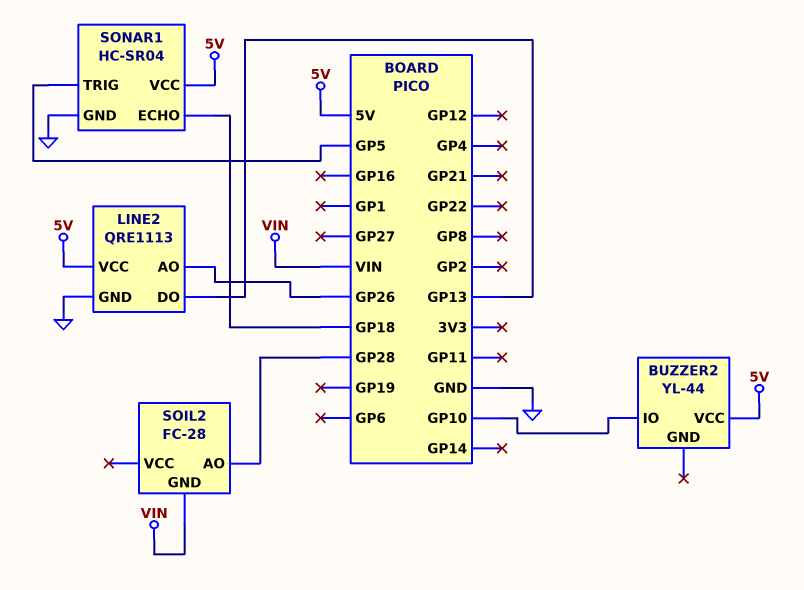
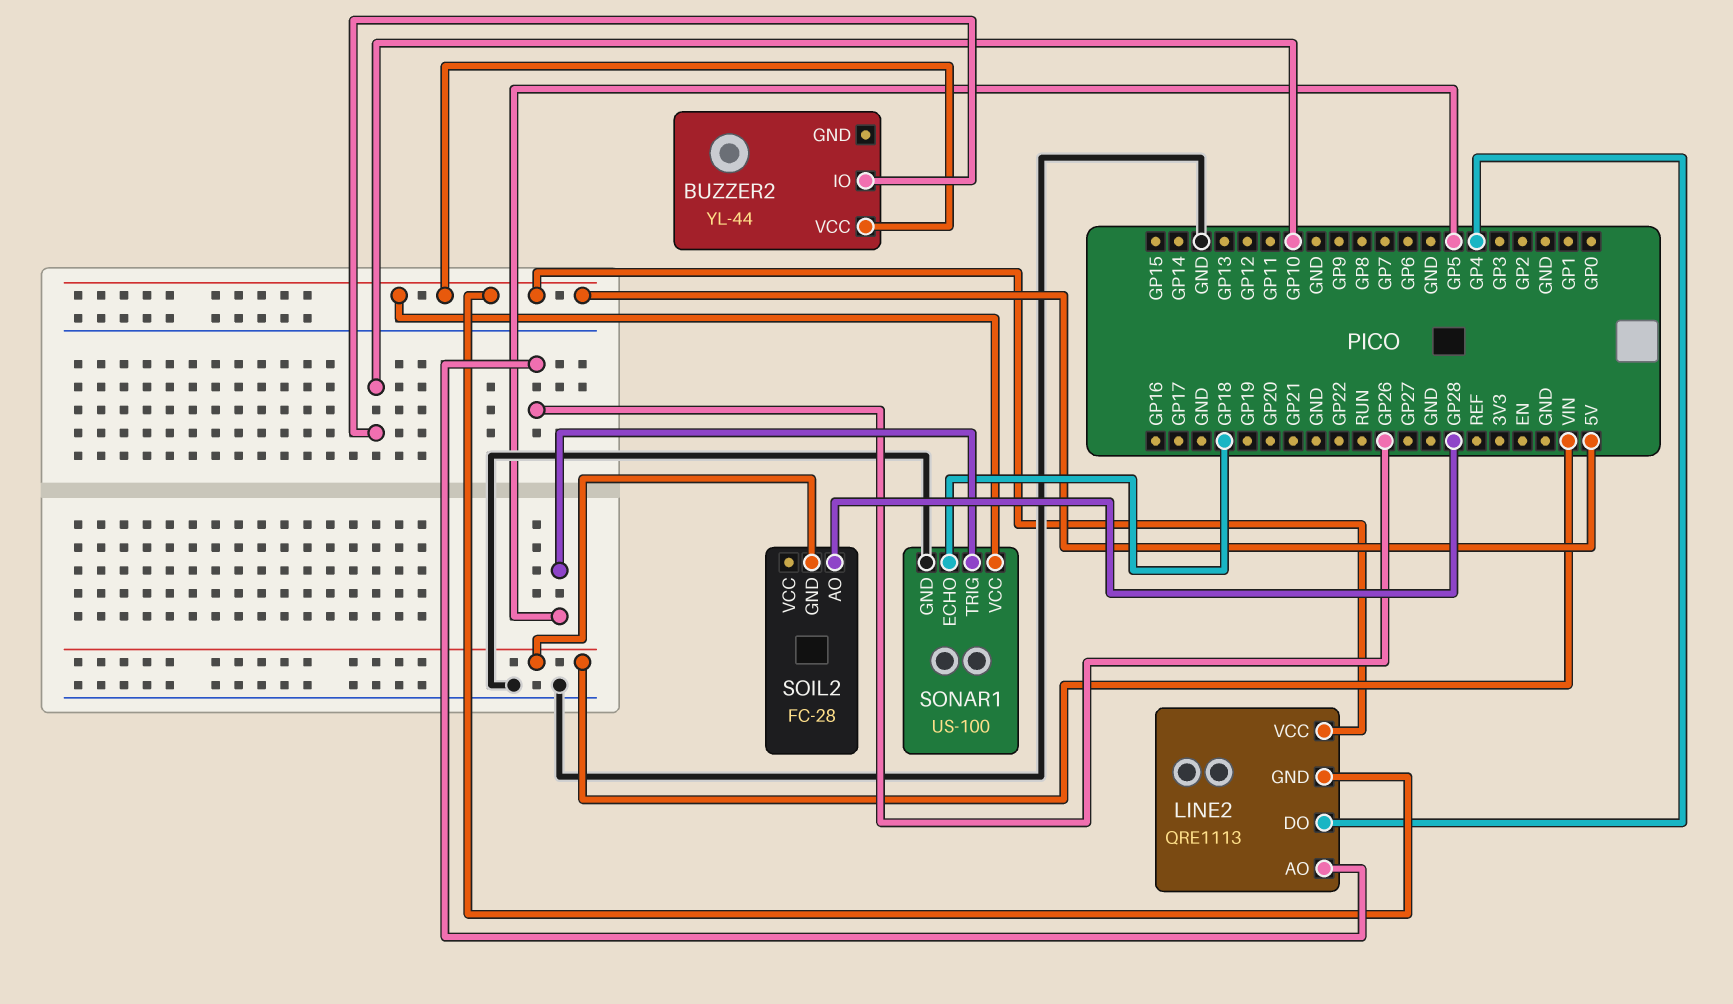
LINE2 pin DO: GP13 -> GP4
LINE2 pin GND: GND -> 5V
SONAR1: HC-SR04 -> US-100

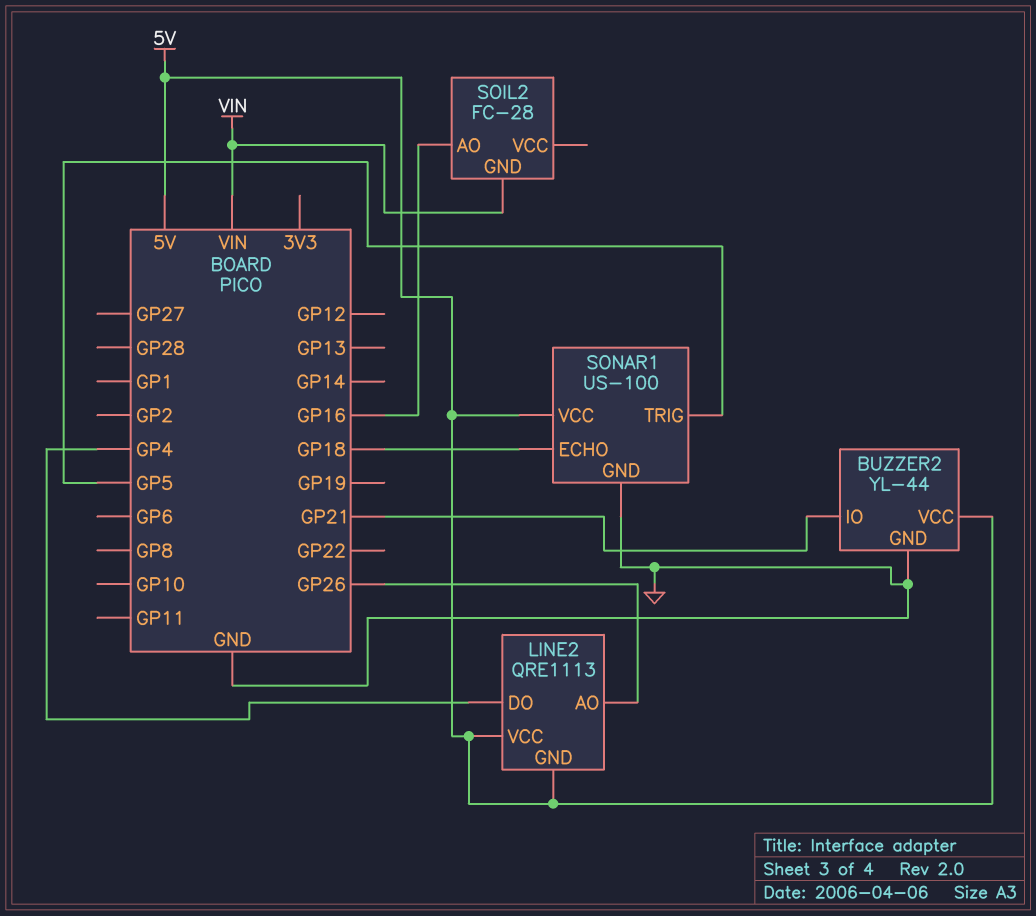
BUZZER2 pin GND: none -> GND
BUZZER2 pin IO: GP10 -> GP21
SOIL2 pin AO: GP28 -> GP16

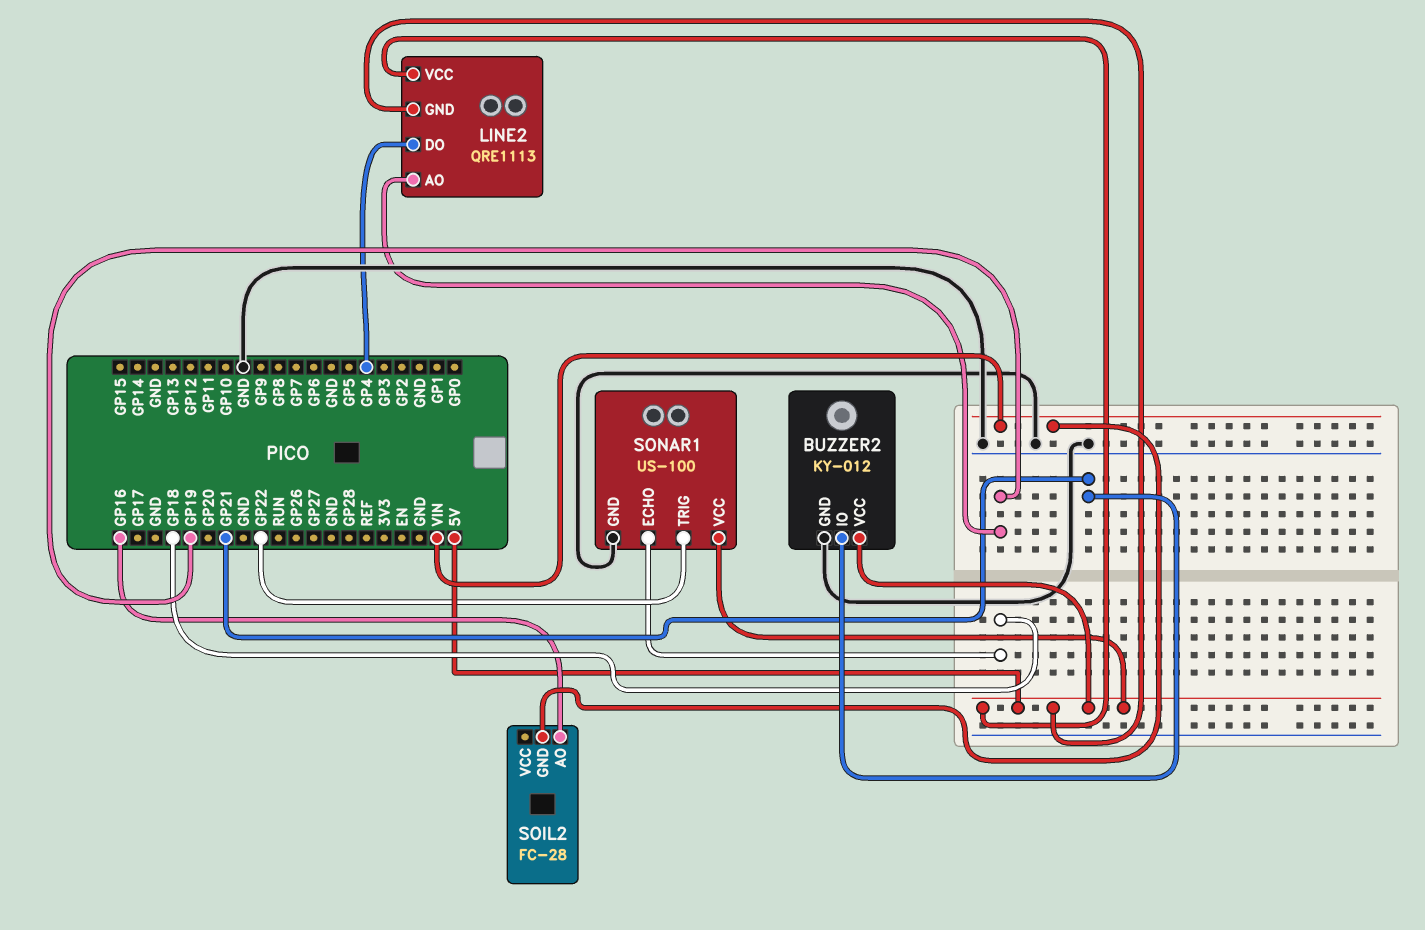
BUZZER2: YL-44 -> KY-012
LINE2 pin AO: GP26 -> GP19
SONAR1 pin TRIG: GP5 -> GP22

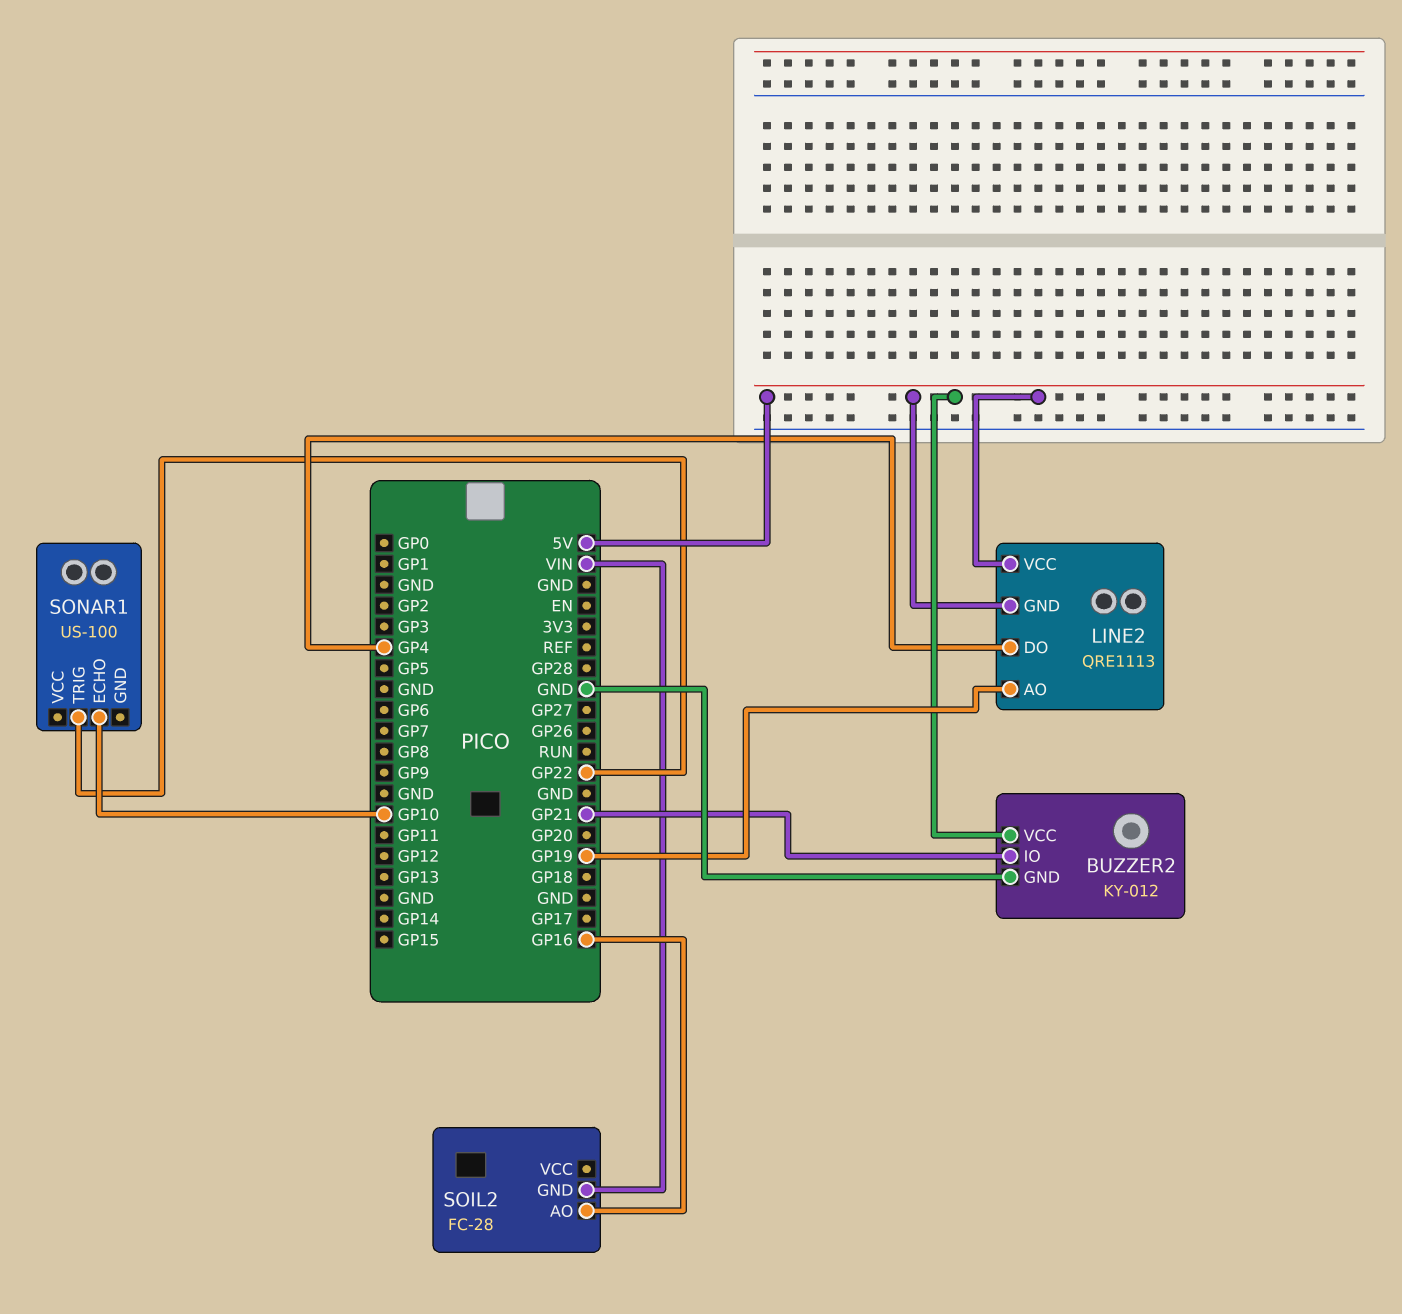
SONAR1 pin ECHO: GP18 -> GP10
SONAR1 pin GND: GND -> none
SONAR1 pin VCC: 5V -> none

